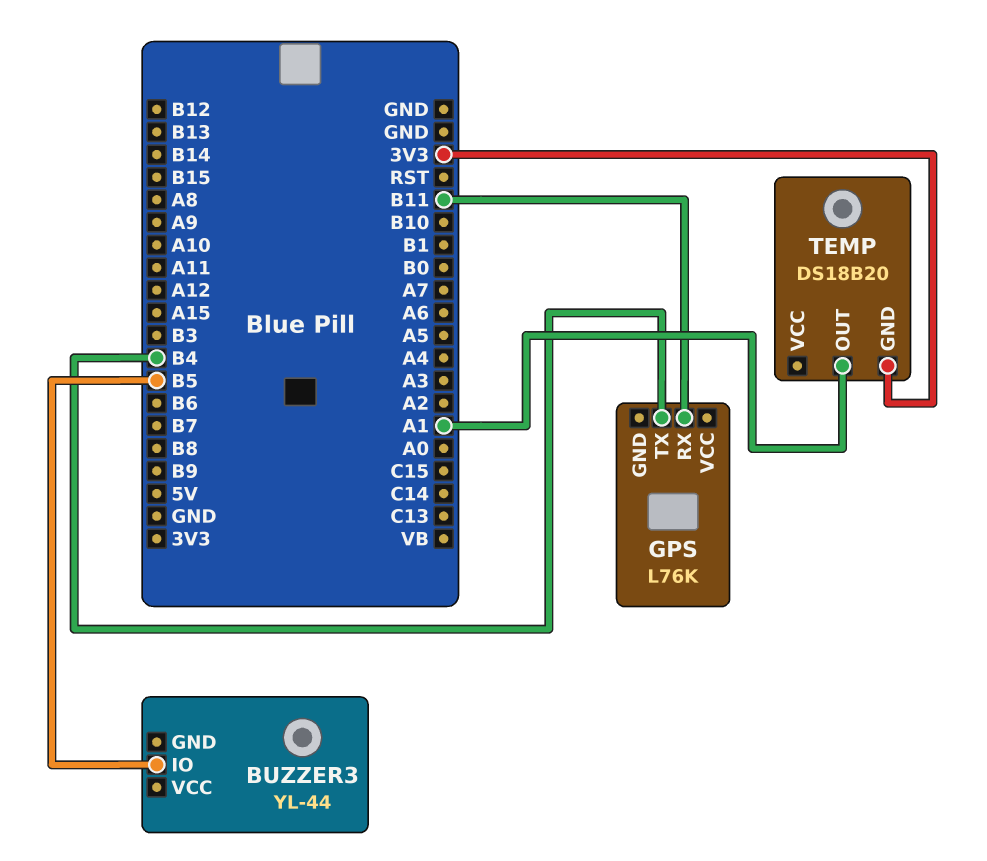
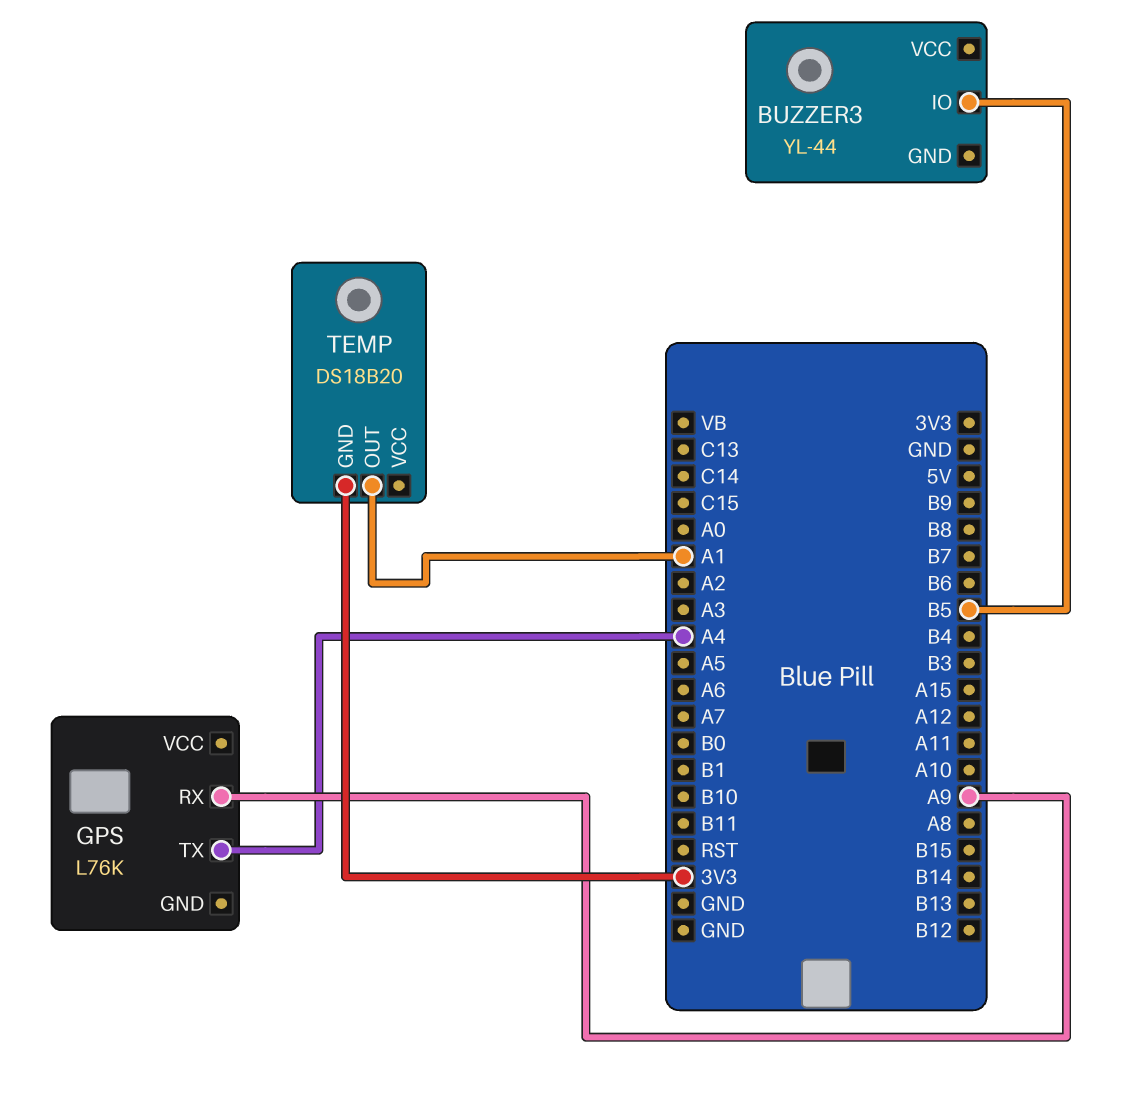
GPS pin RX: B11 -> A9
GPS pin TX: B4 -> A4

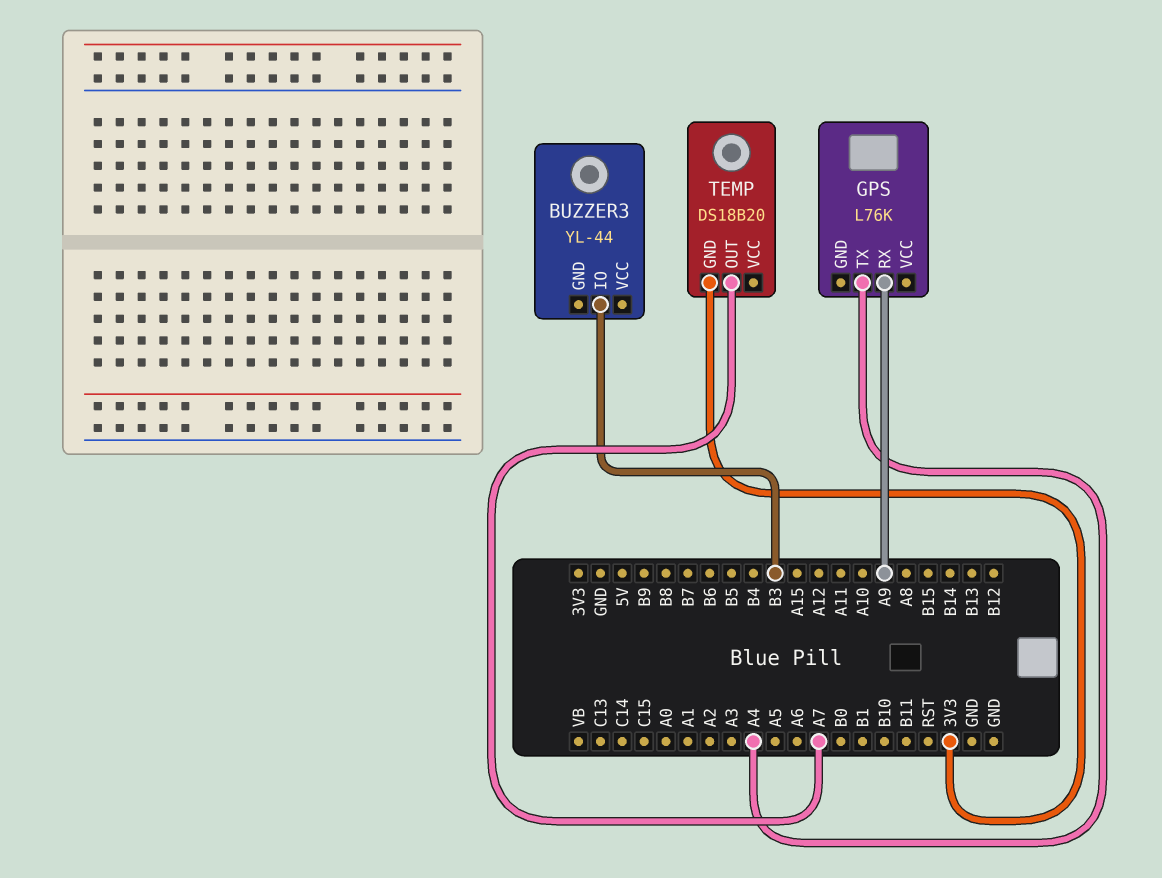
BUZZER3 pin IO: B5 -> B3
TEMP pin OUT: A1 -> A7

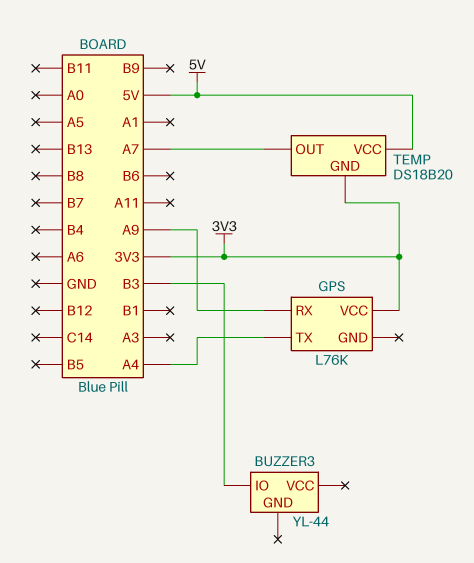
GPS pin VCC: none -> 3V3
TEMP pin VCC: none -> 5V

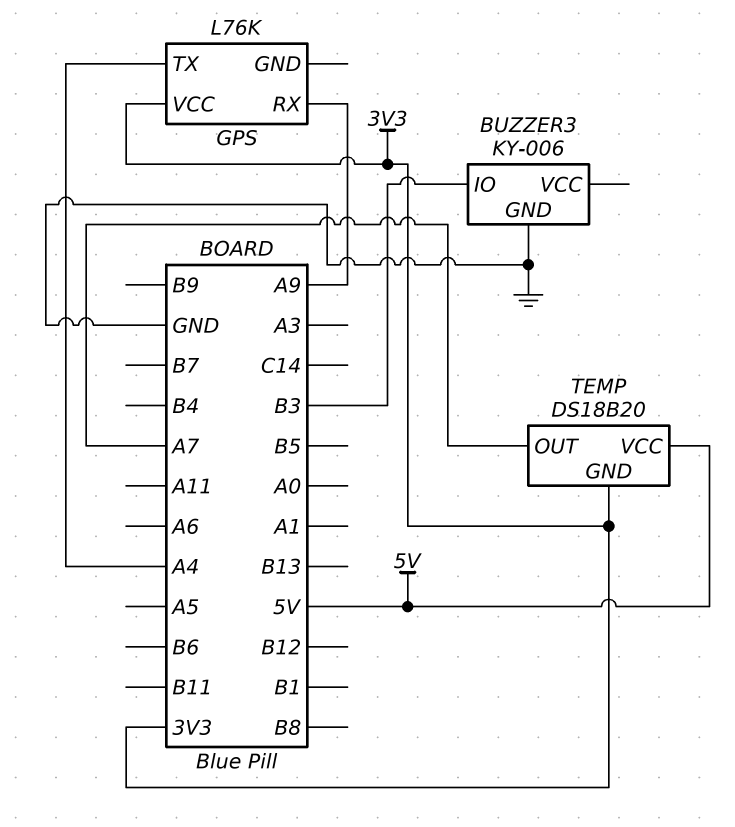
BUZZER3: YL-44 -> KY-006
BUZZER3 pin GND: none -> GND

